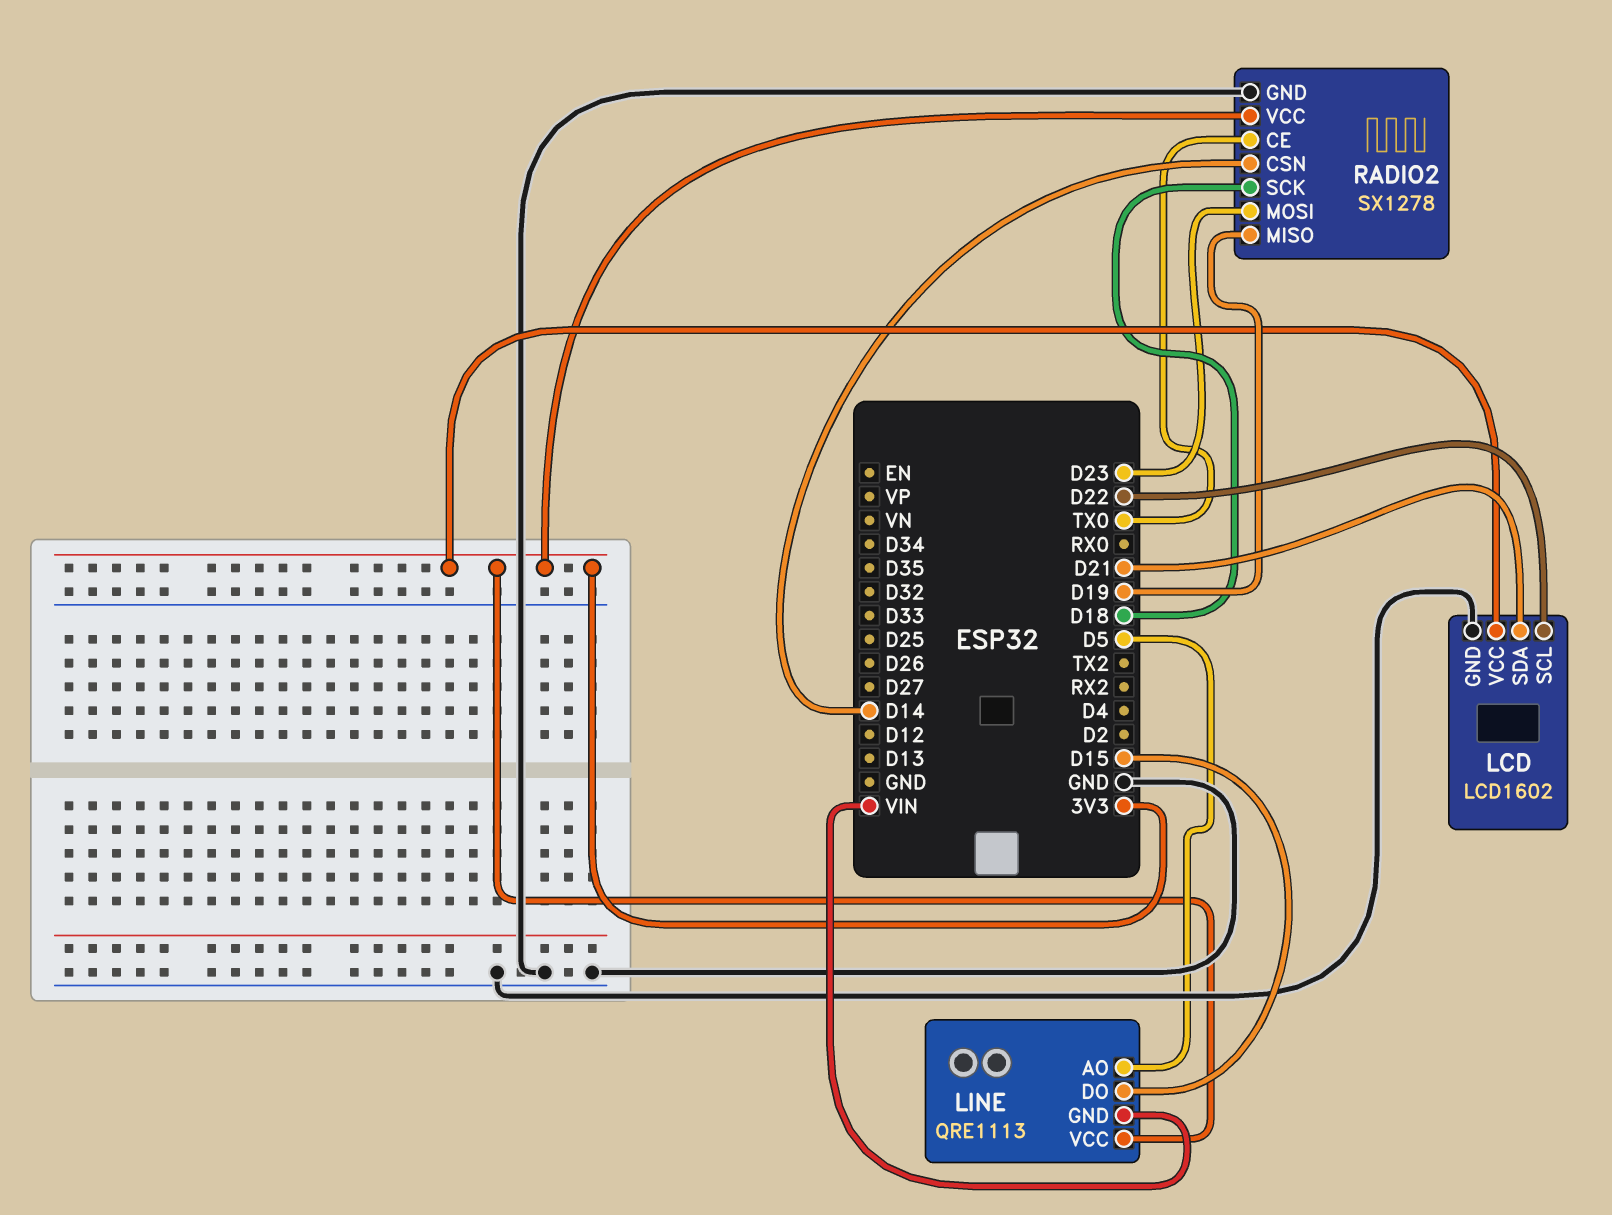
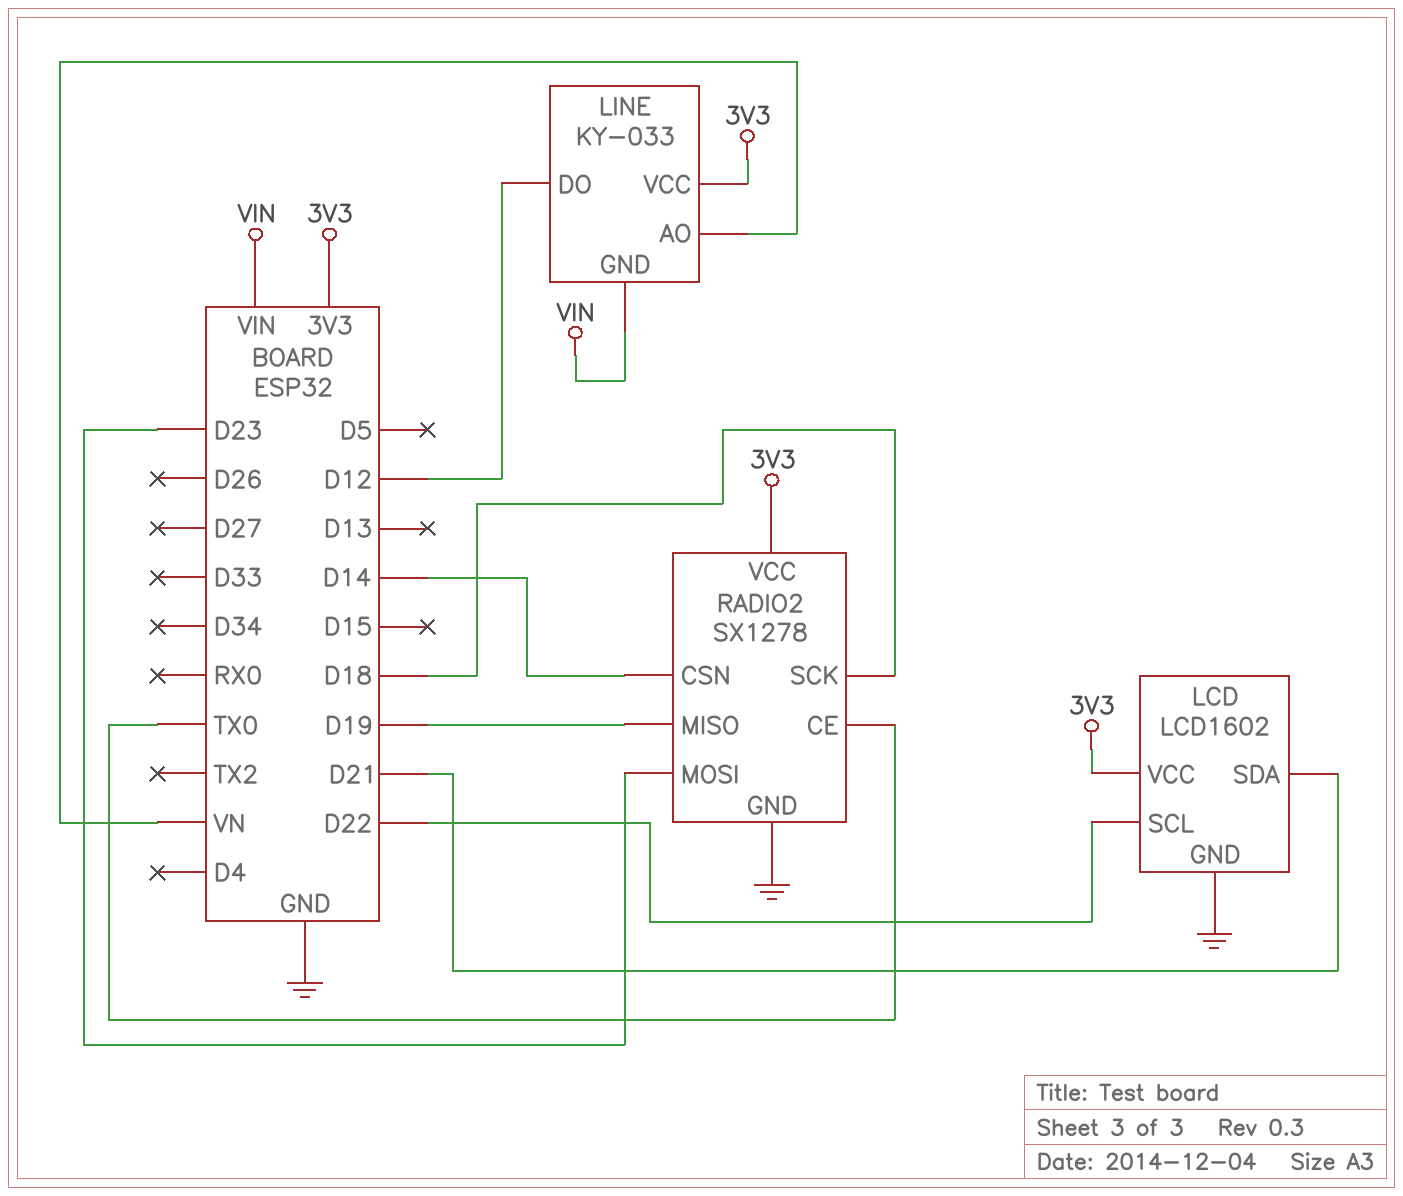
LINE: QRE1113 -> KY-033
LINE pin AO: D5 -> VN
LINE pin DO: D15 -> D12

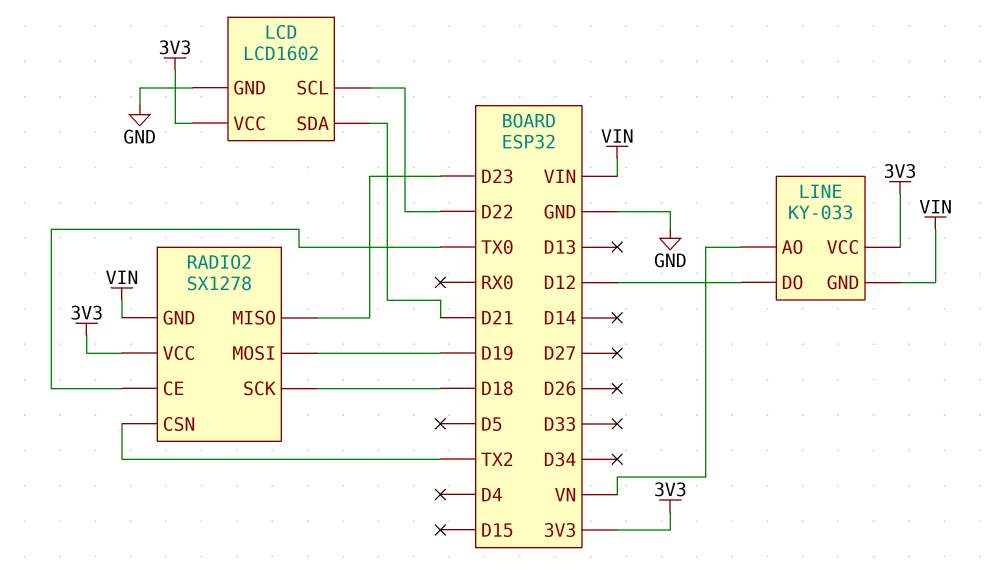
RADIO2 pin CSN: D14 -> TX2
RADIO2 pin GND: GND -> VIN
RADIO2 pin MISO: D19 -> D23
RADIO2 pin MOSI: D23 -> D19

